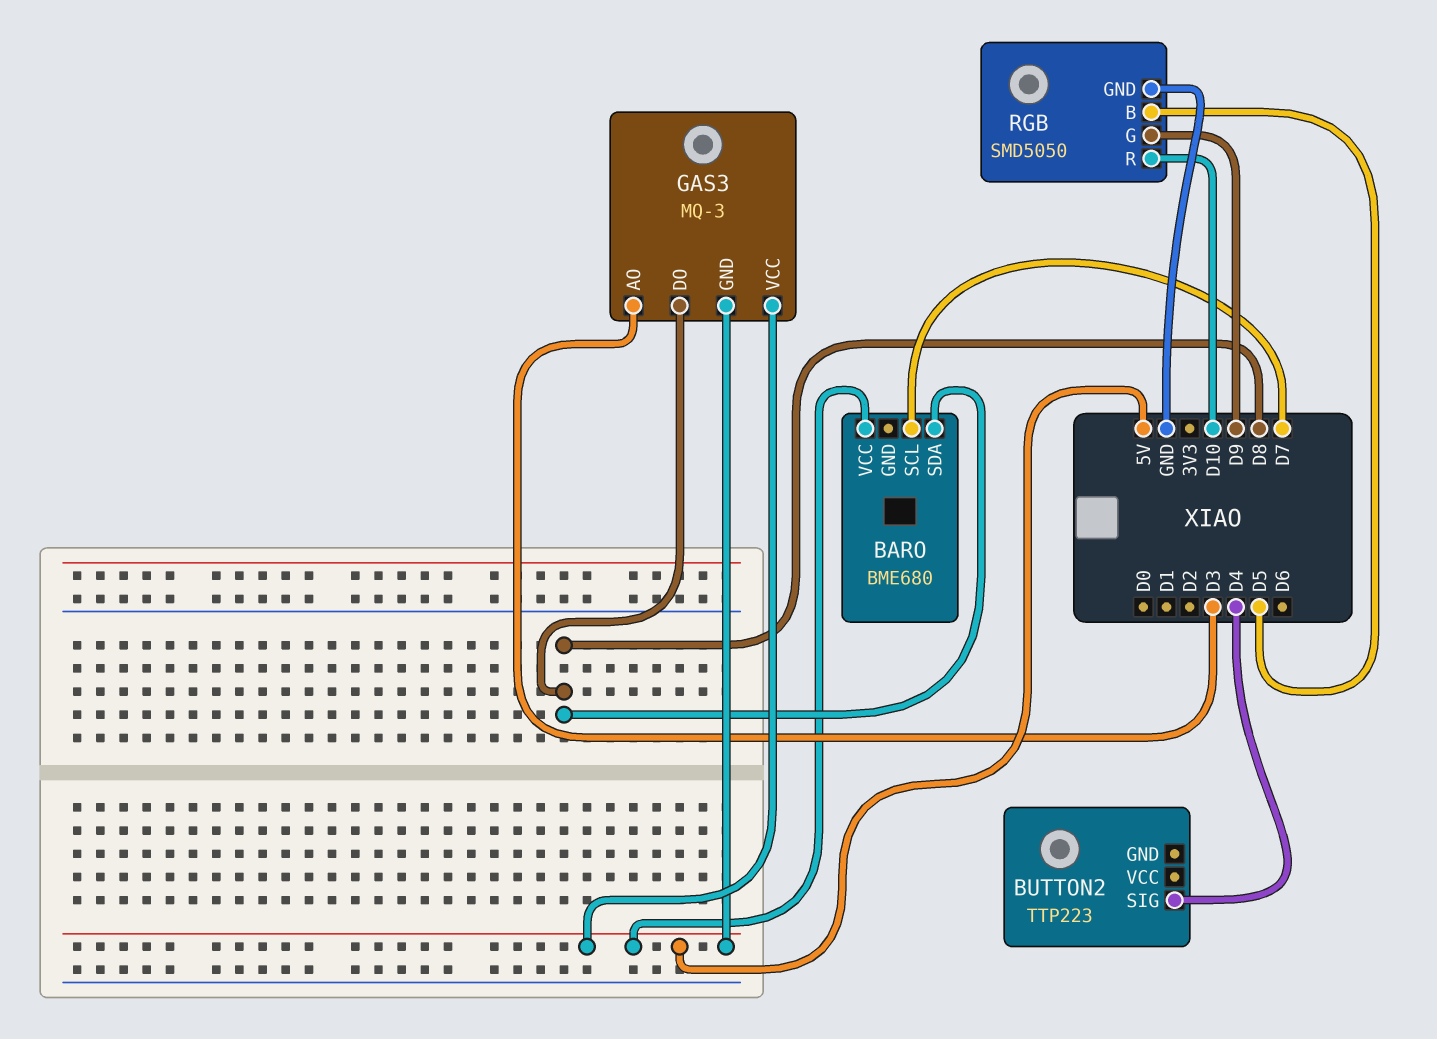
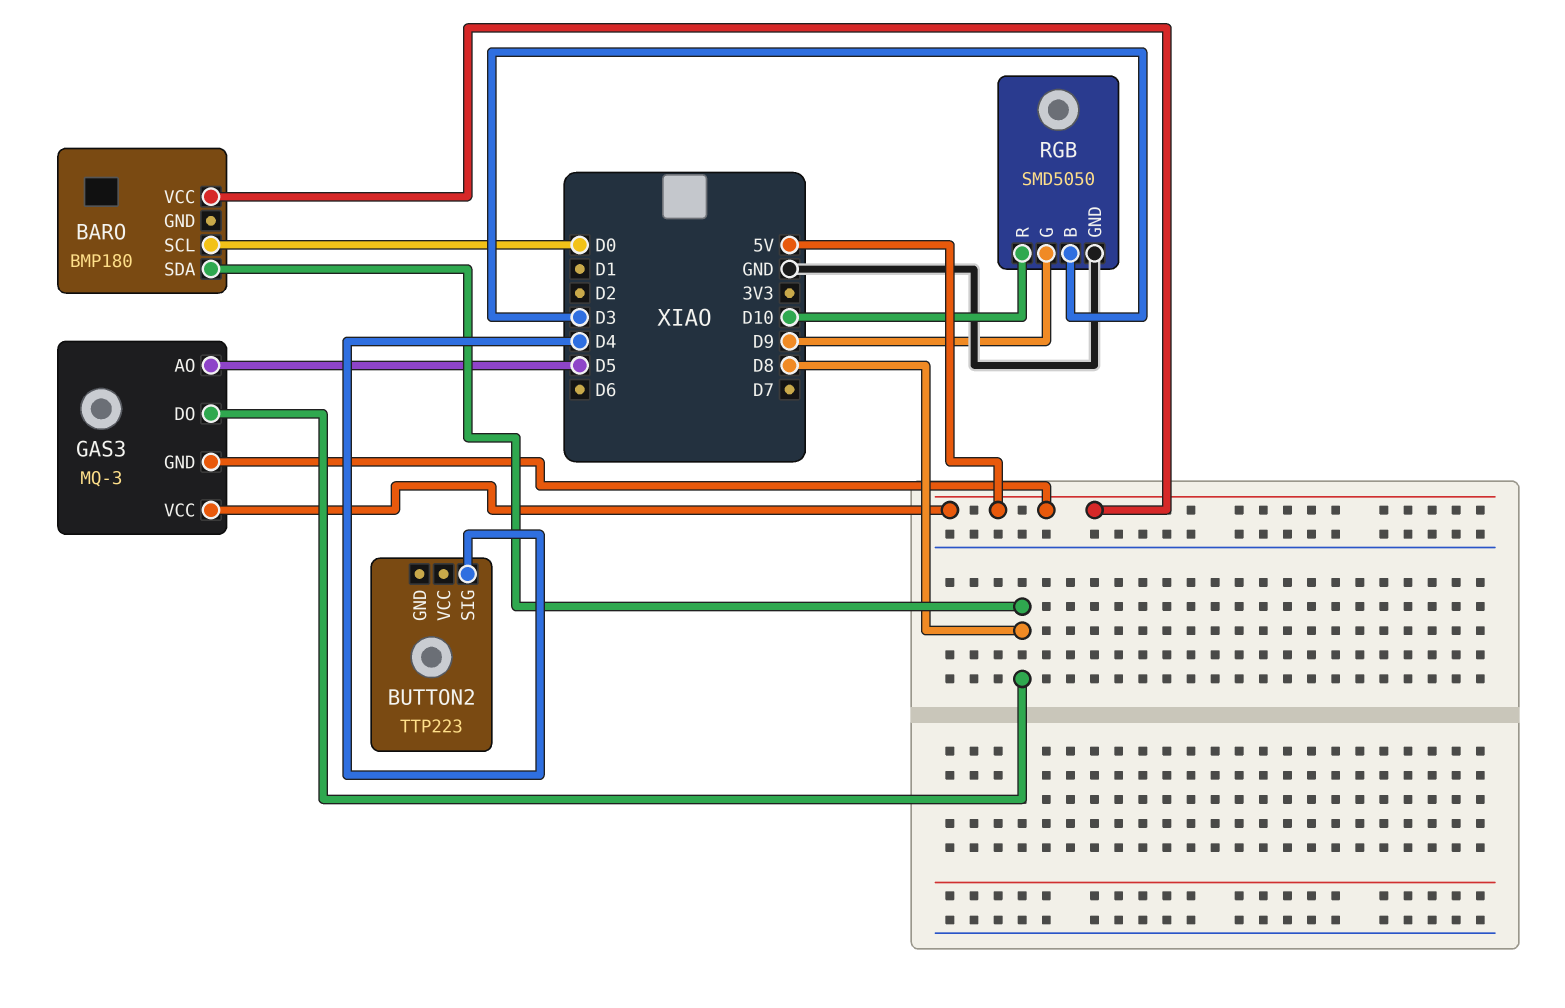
BARO: BME680 -> BMP180
BARO pin SCL: D7 -> D0
GAS3 pin AO: D3 -> D5
RGB pin B: D5 -> D3

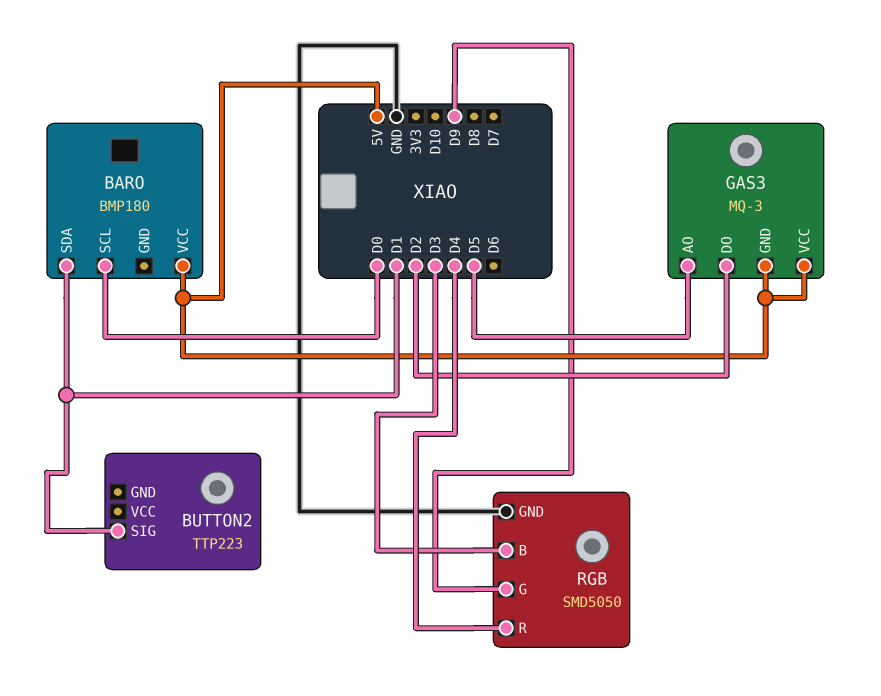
BARO pin SDA: D8 -> D1
BUTTON2 pin SIG: D4 -> D1
GAS3 pin DO: D8 -> D2
RGB pin R: D10 -> D4

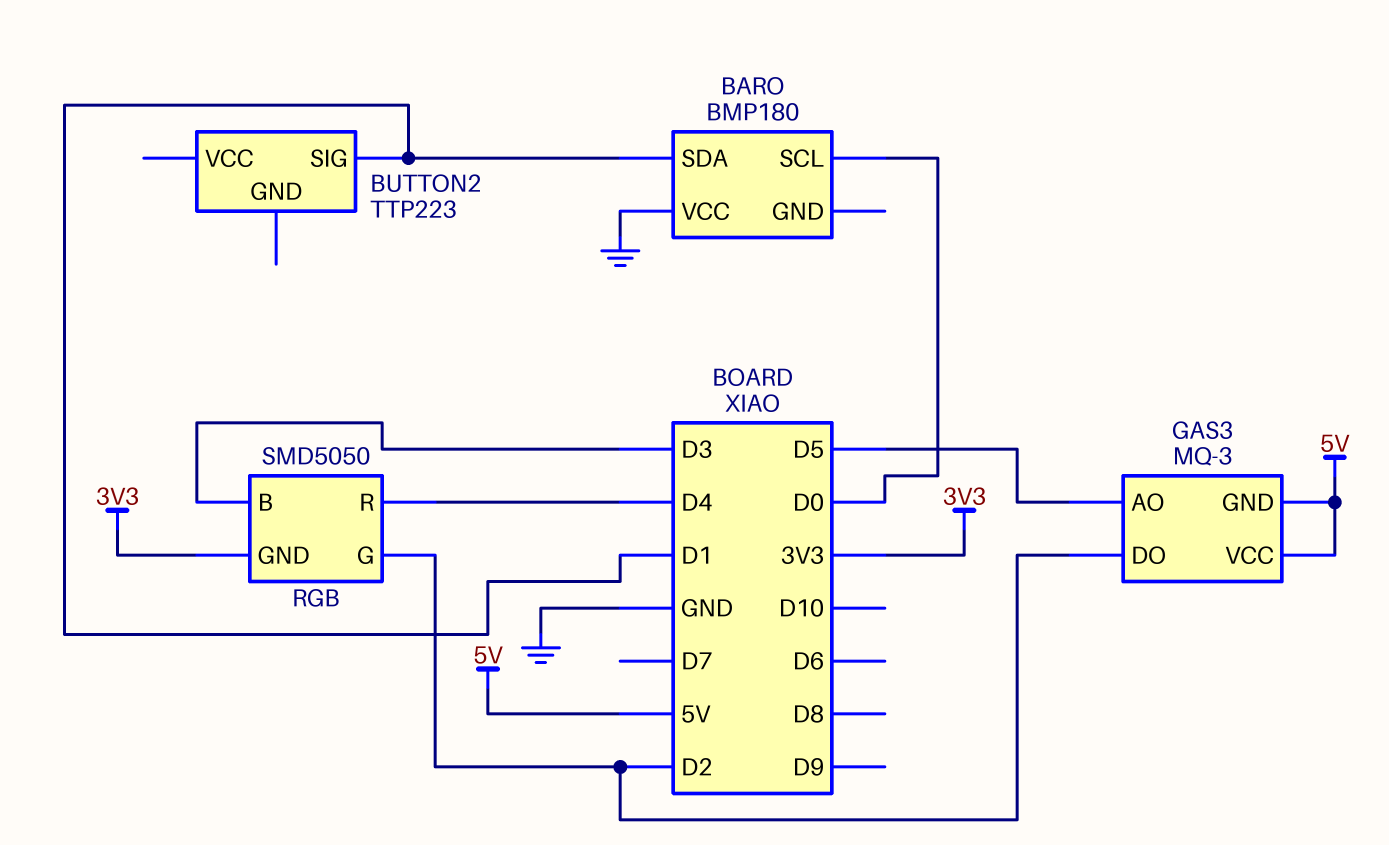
BARO pin VCC: 5V -> GND
RGB pin G: D9 -> D2
RGB pin GND: GND -> 3V3

